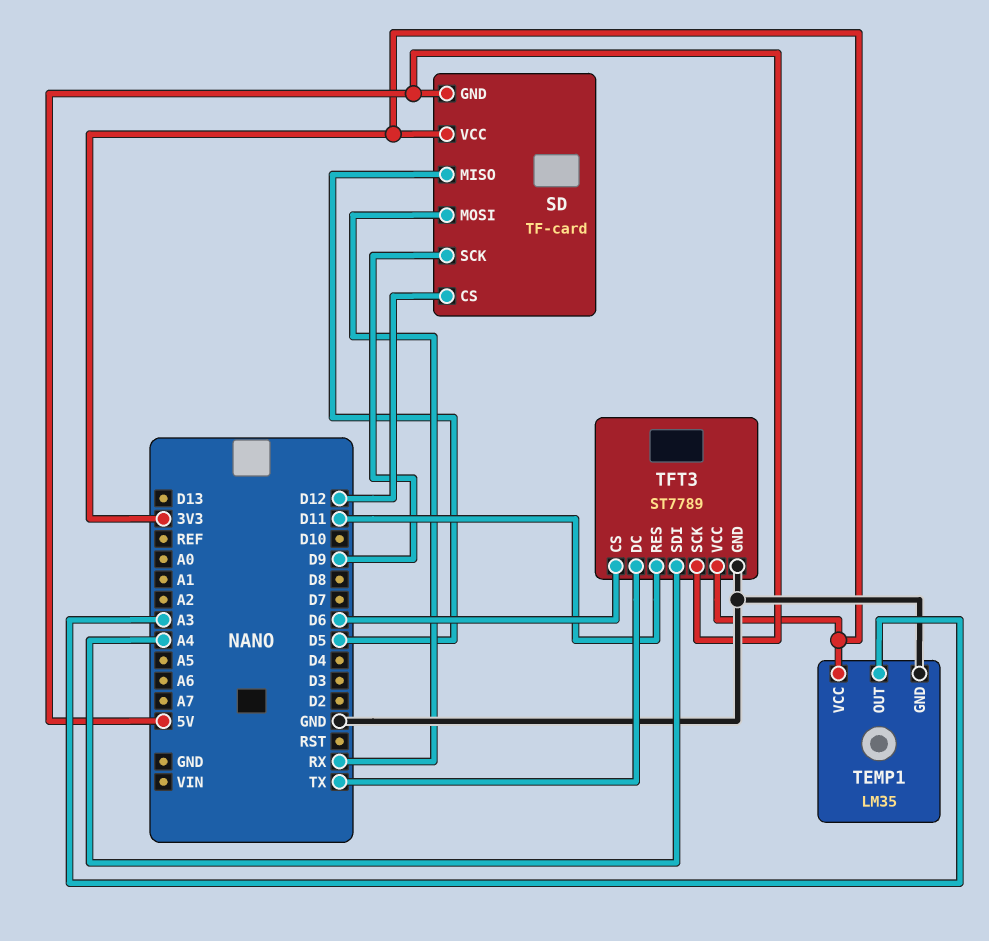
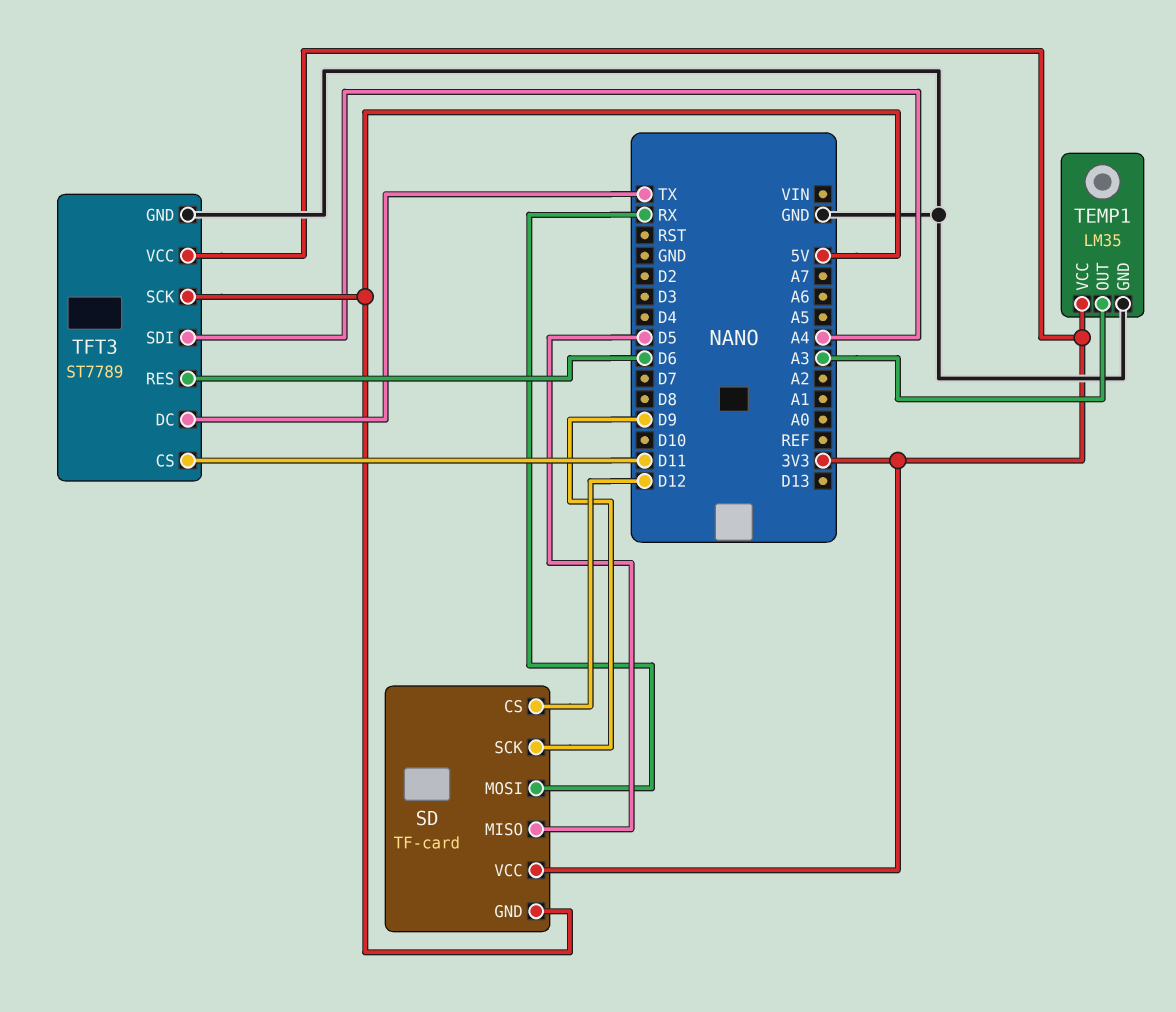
TFT3 pin CS: D6 -> D11
TFT3 pin RES: D11 -> D6

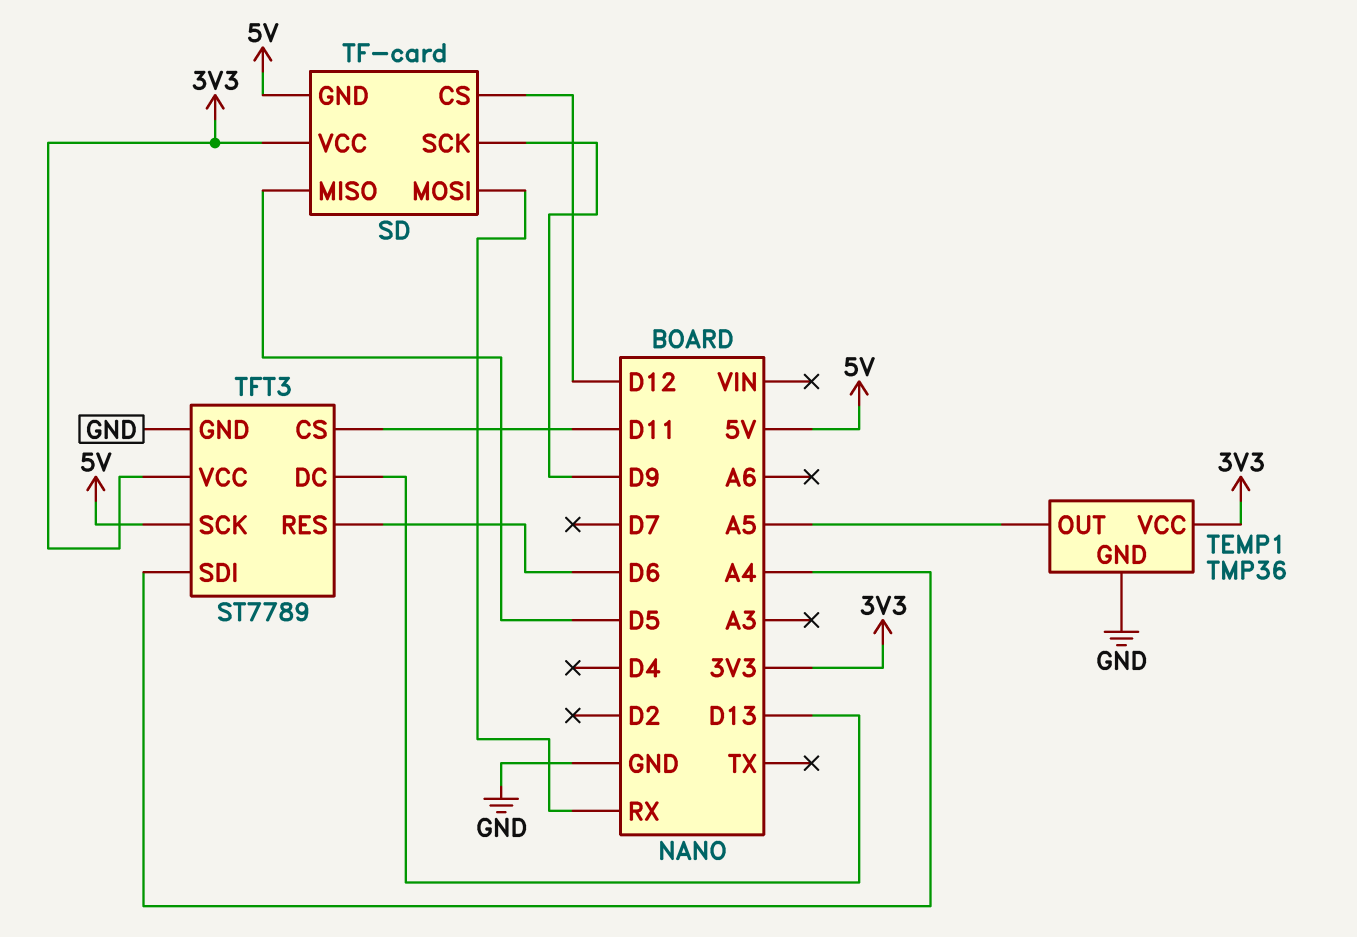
TEMP1: LM35 -> TMP36
TEMP1 pin OUT: A3 -> A5
TFT3 pin DC: TX -> D13

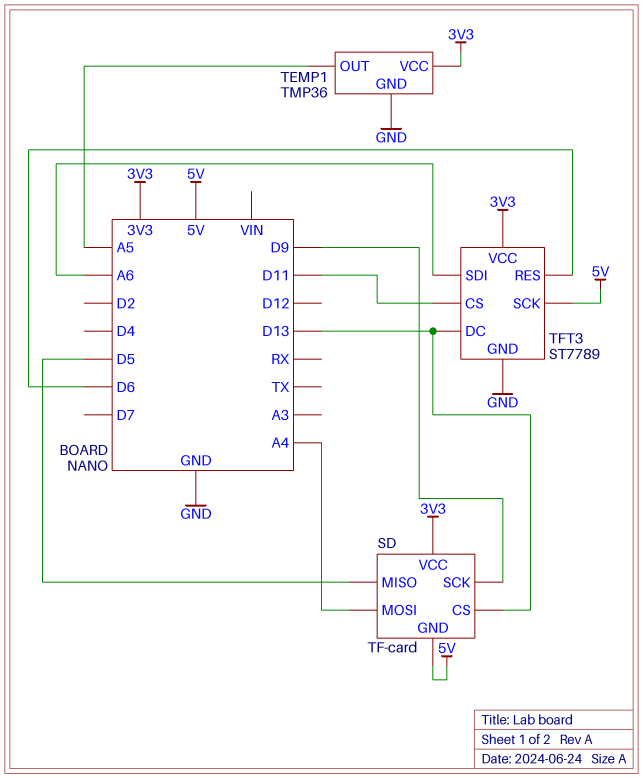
SD pin CS: D12 -> D13
SD pin MOSI: RX -> A4
TFT3 pin SDI: A4 -> A6

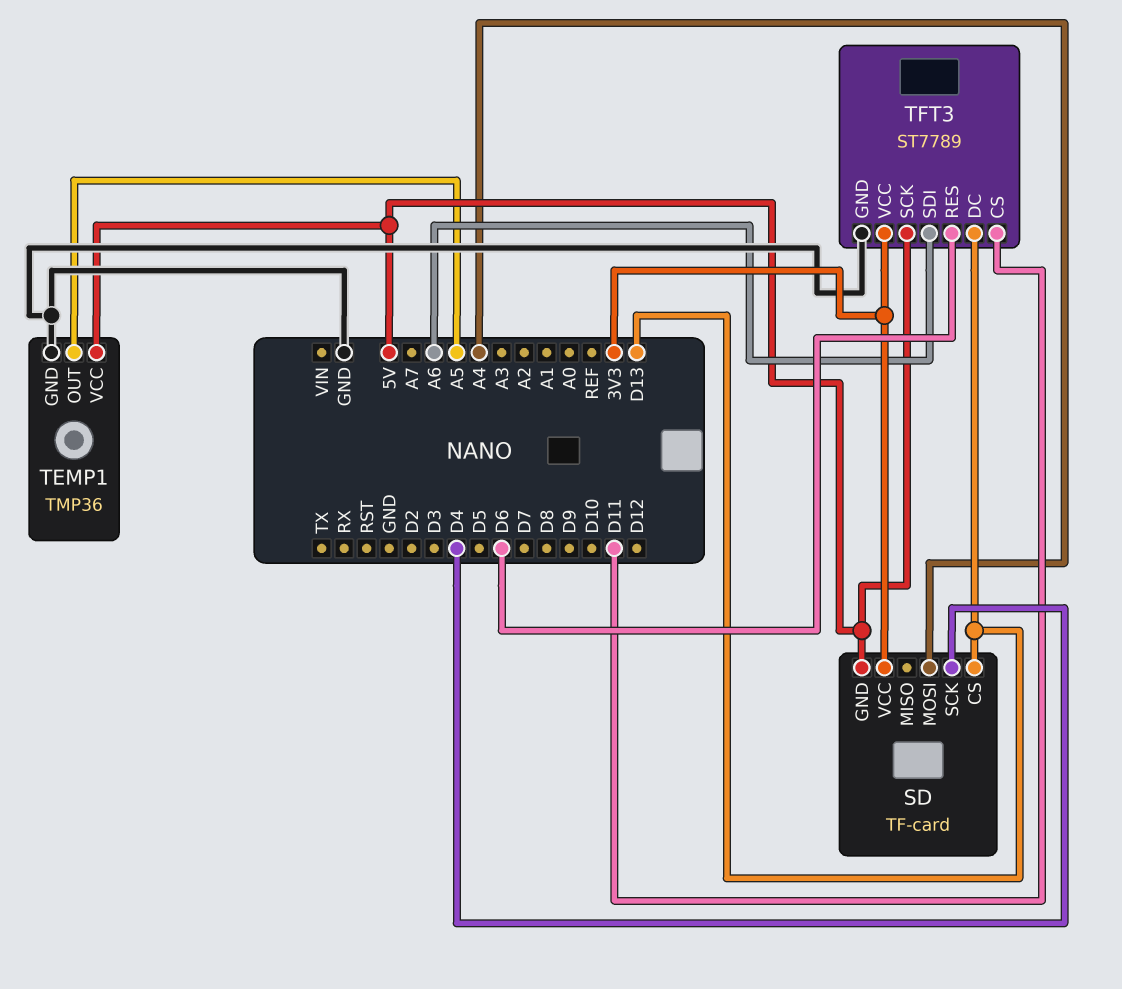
SD pin MISO: D5 -> none
SD pin SCK: D9 -> D4
TEMP1 pin VCC: 3V3 -> 5V

